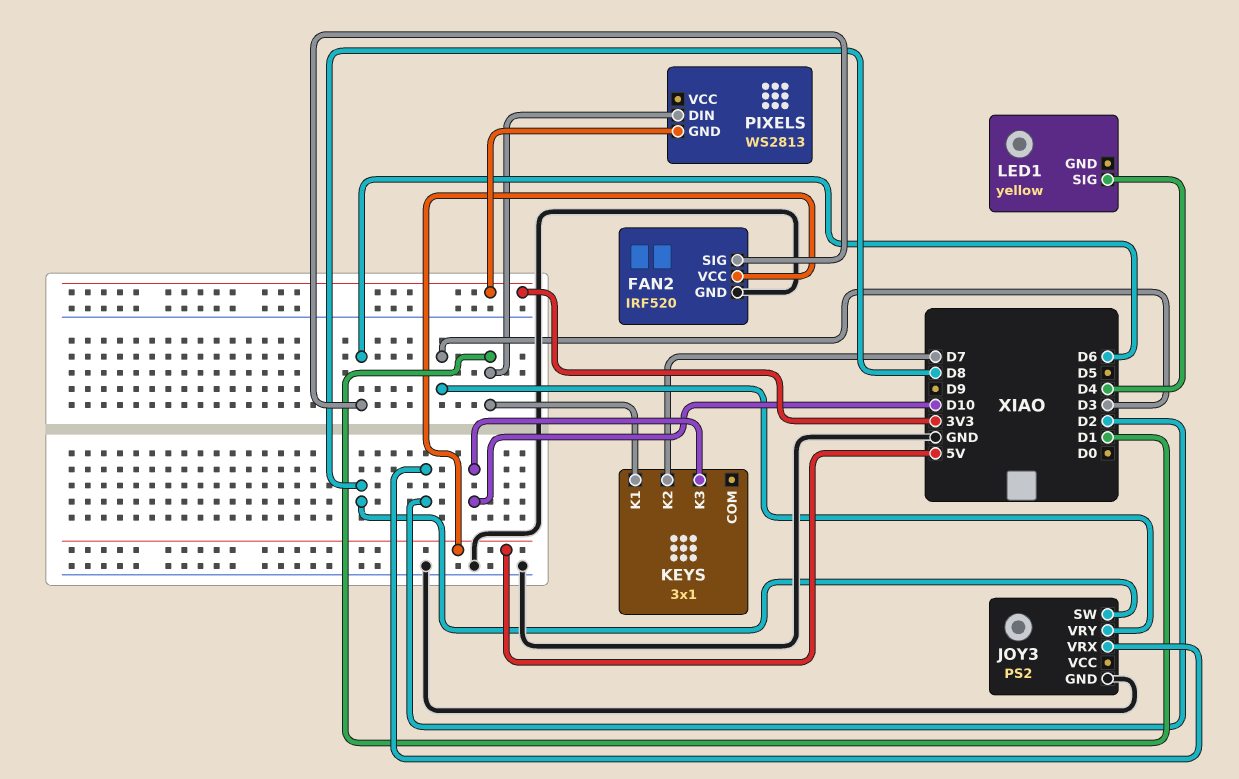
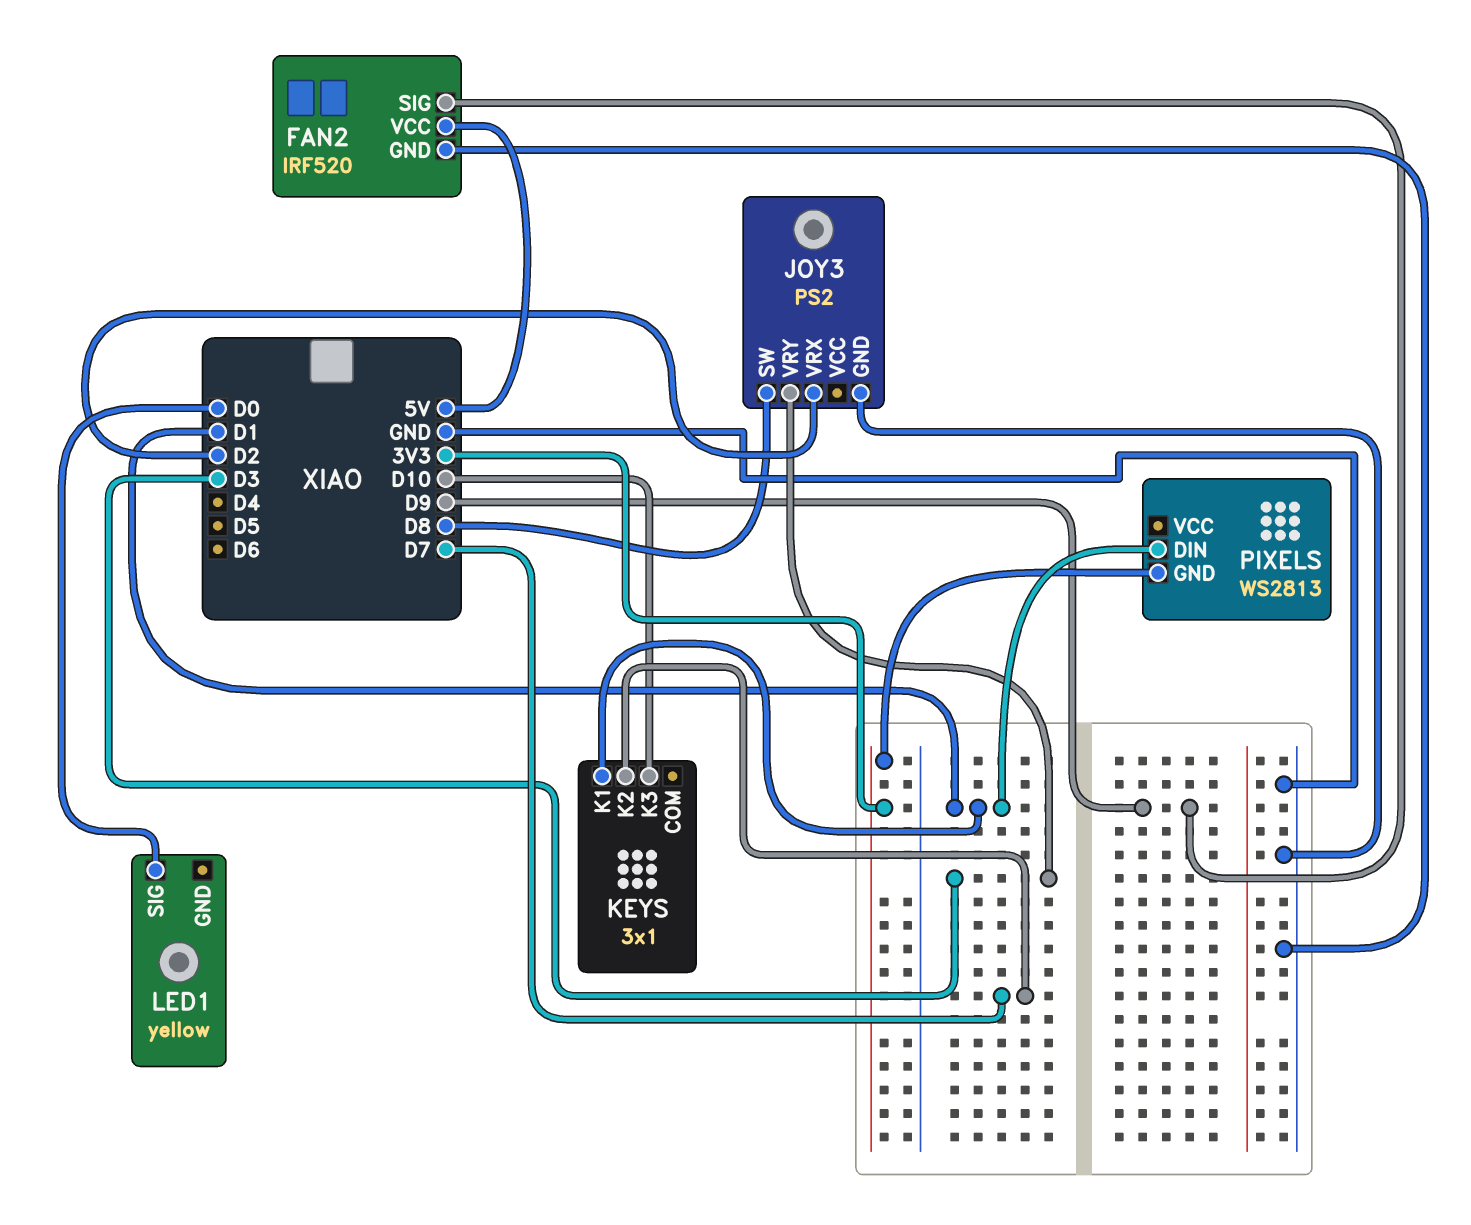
FAN2 pin SIG: D6 -> D9
LED1 pin SIG: D4 -> D0

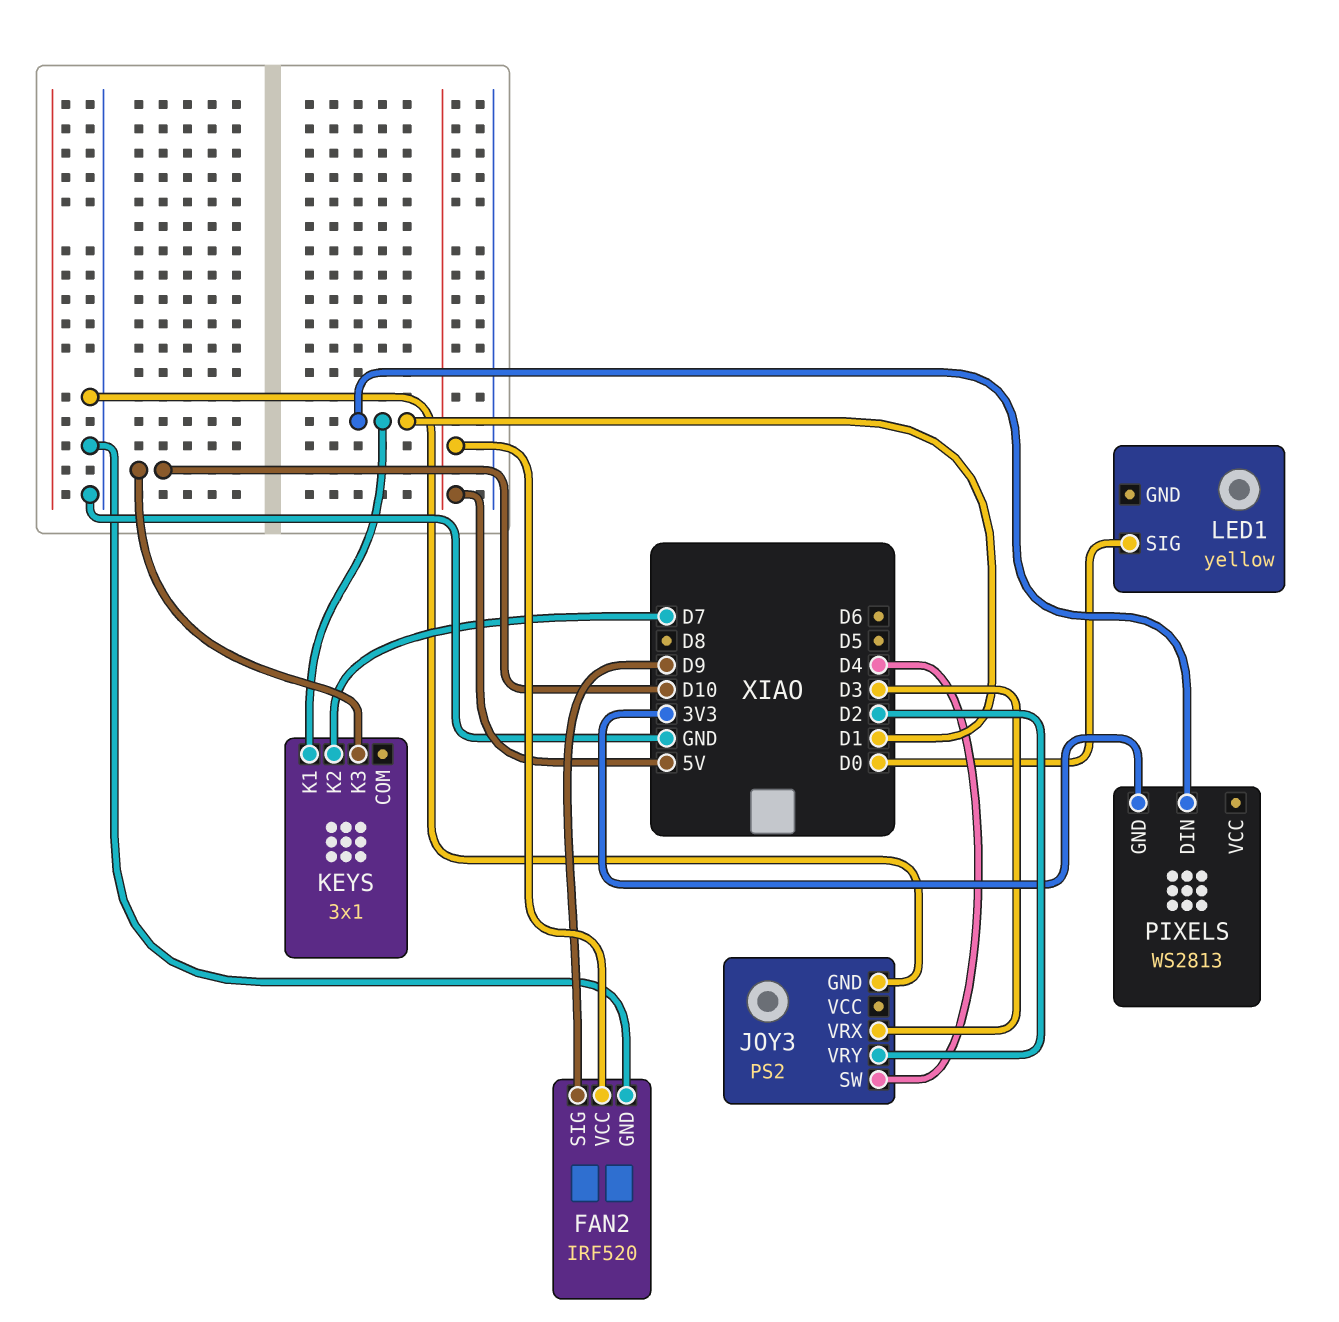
JOY3 pin SW: D8 -> D4
JOY3 pin VRX: D2 -> D3
JOY3 pin VRY: D3 -> D2

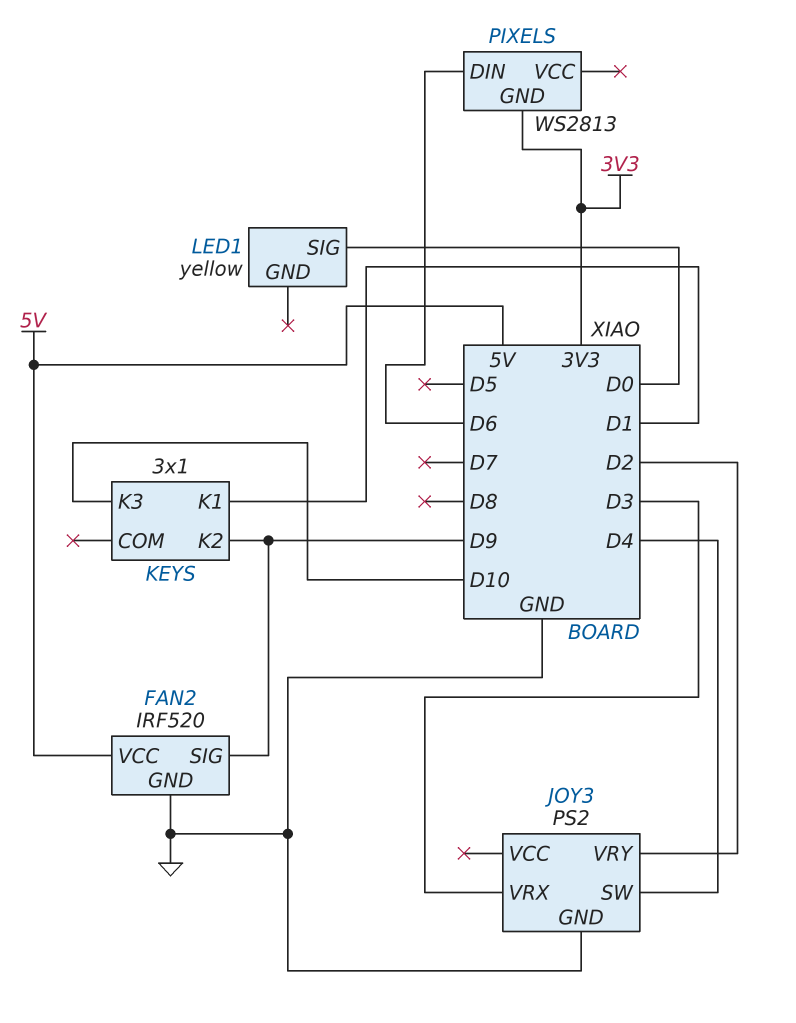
KEYS pin K2: D7 -> D9
PIXELS pin DIN: D1 -> D6

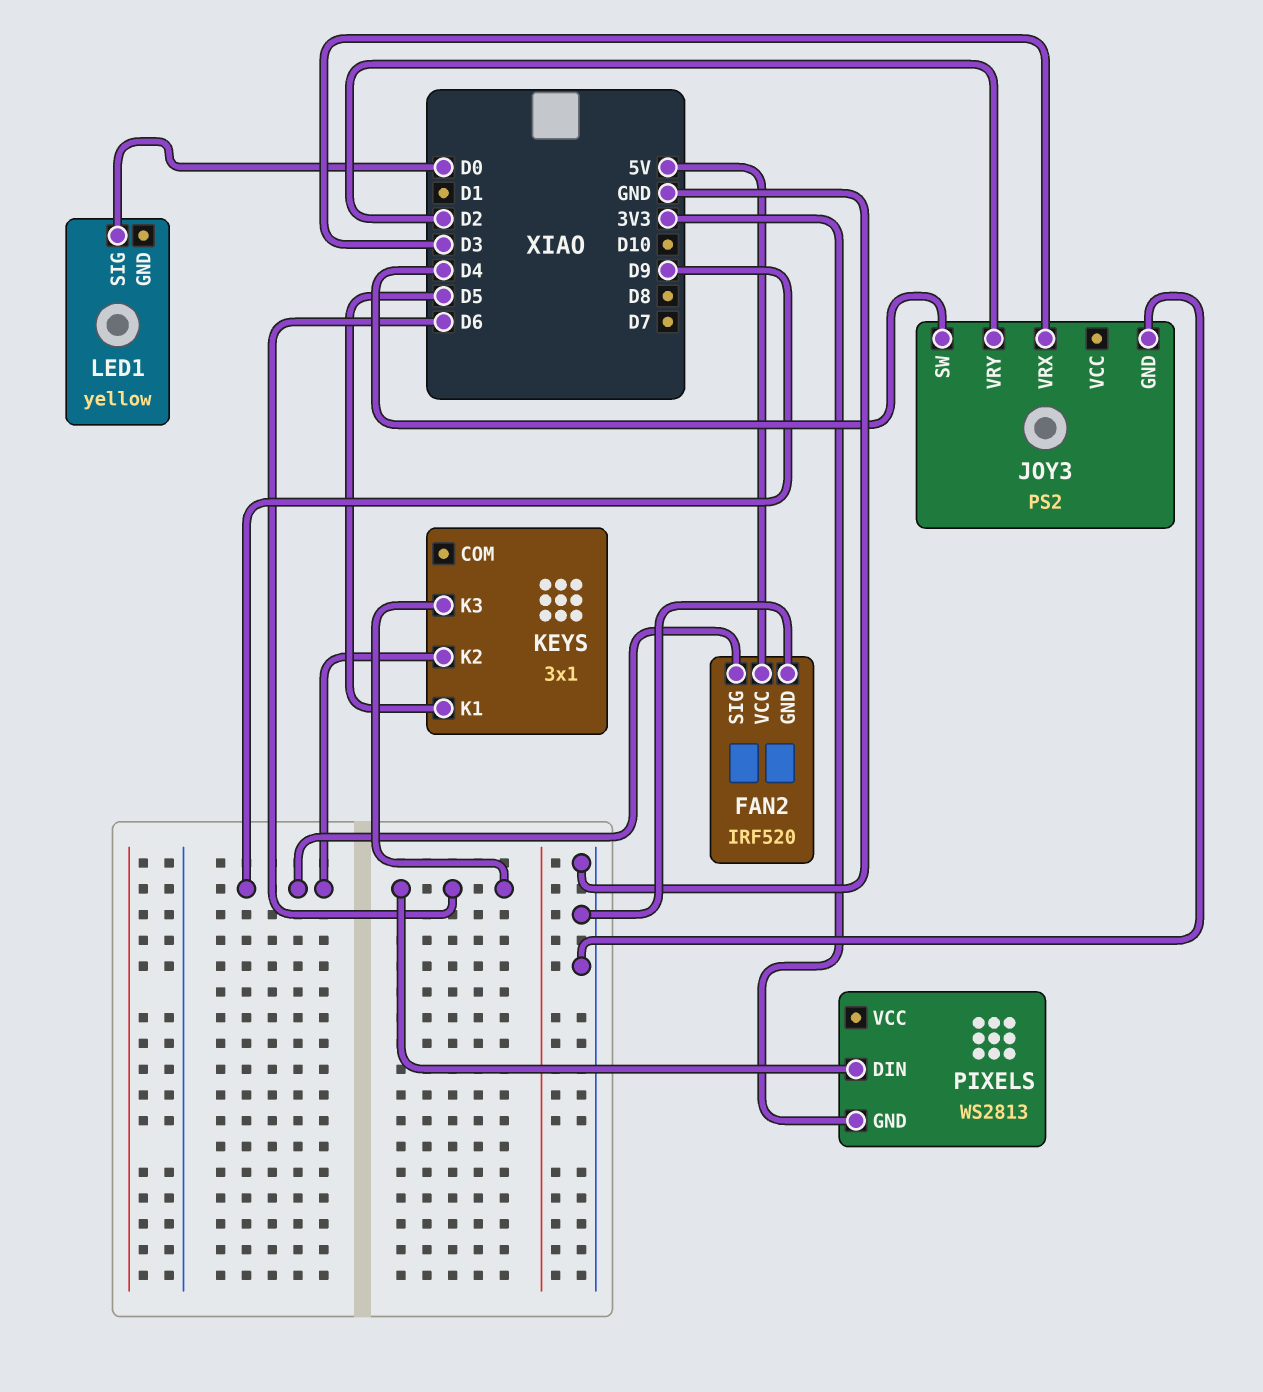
KEYS pin K1: D1 -> D5
KEYS pin K3: D10 -> D6

